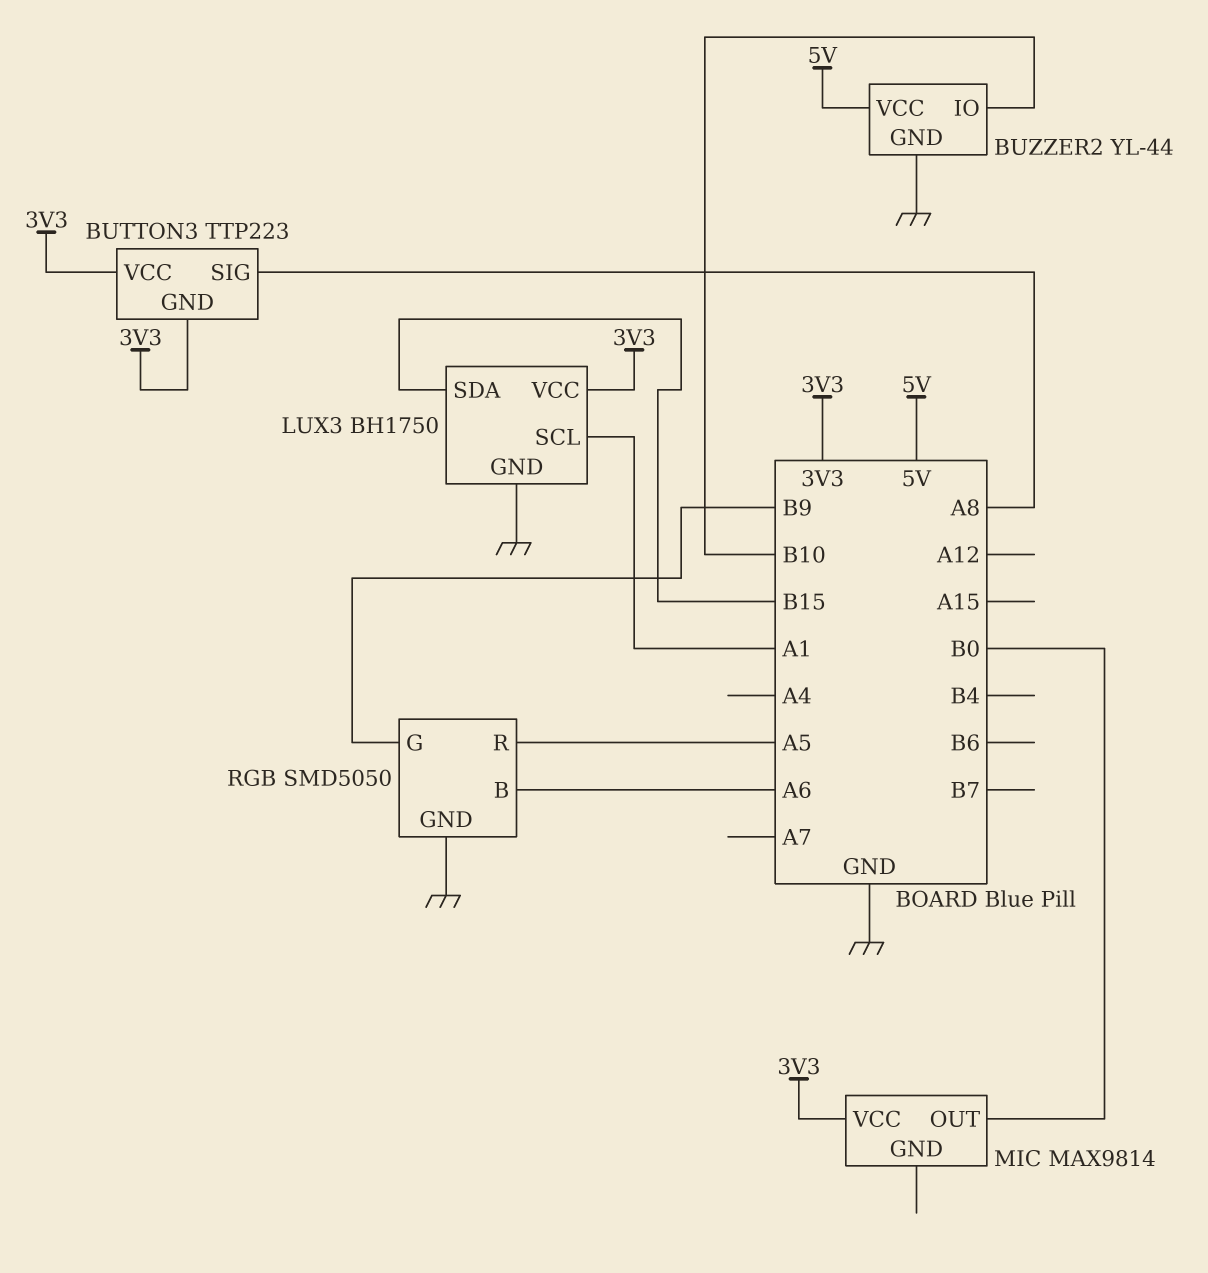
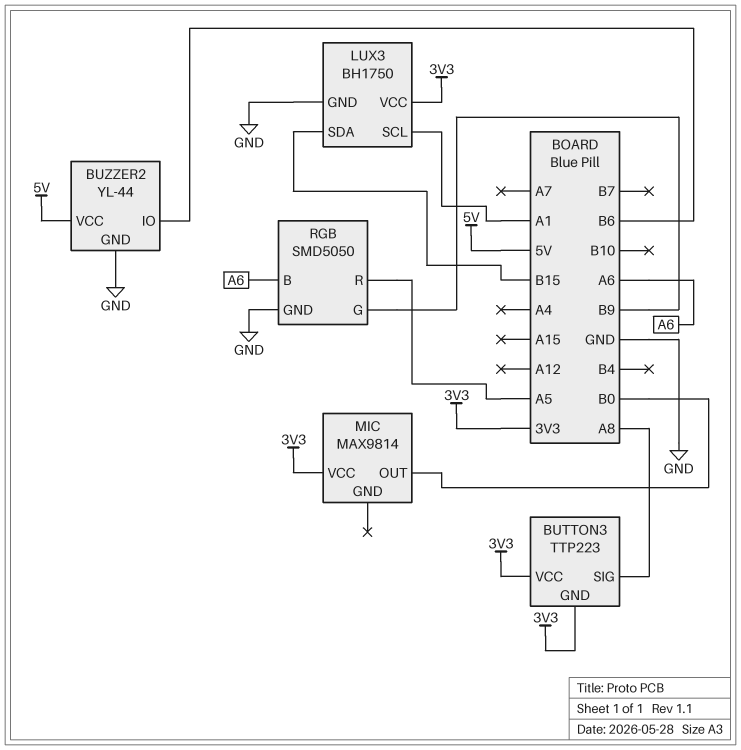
BUZZER2 pin IO: B10 -> B6

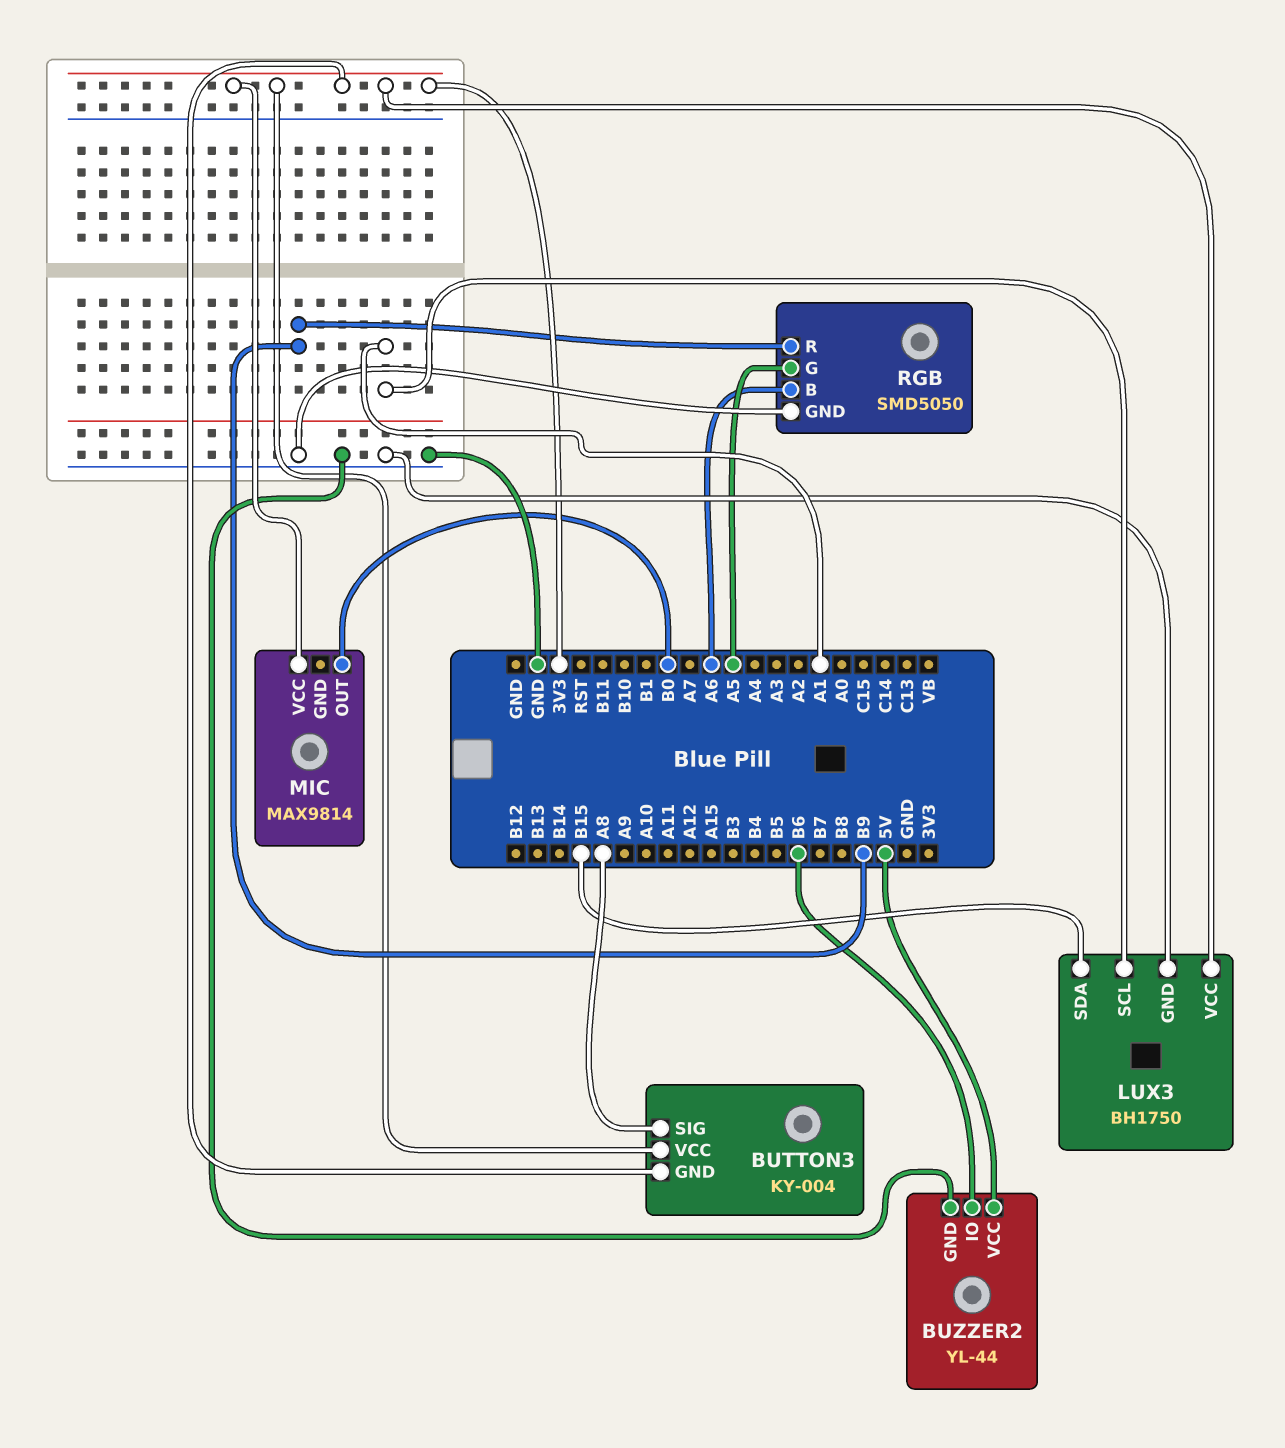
BUTTON3: TTP223 -> KY-004
RGB pin G: B9 -> A5
RGB pin R: A5 -> B9

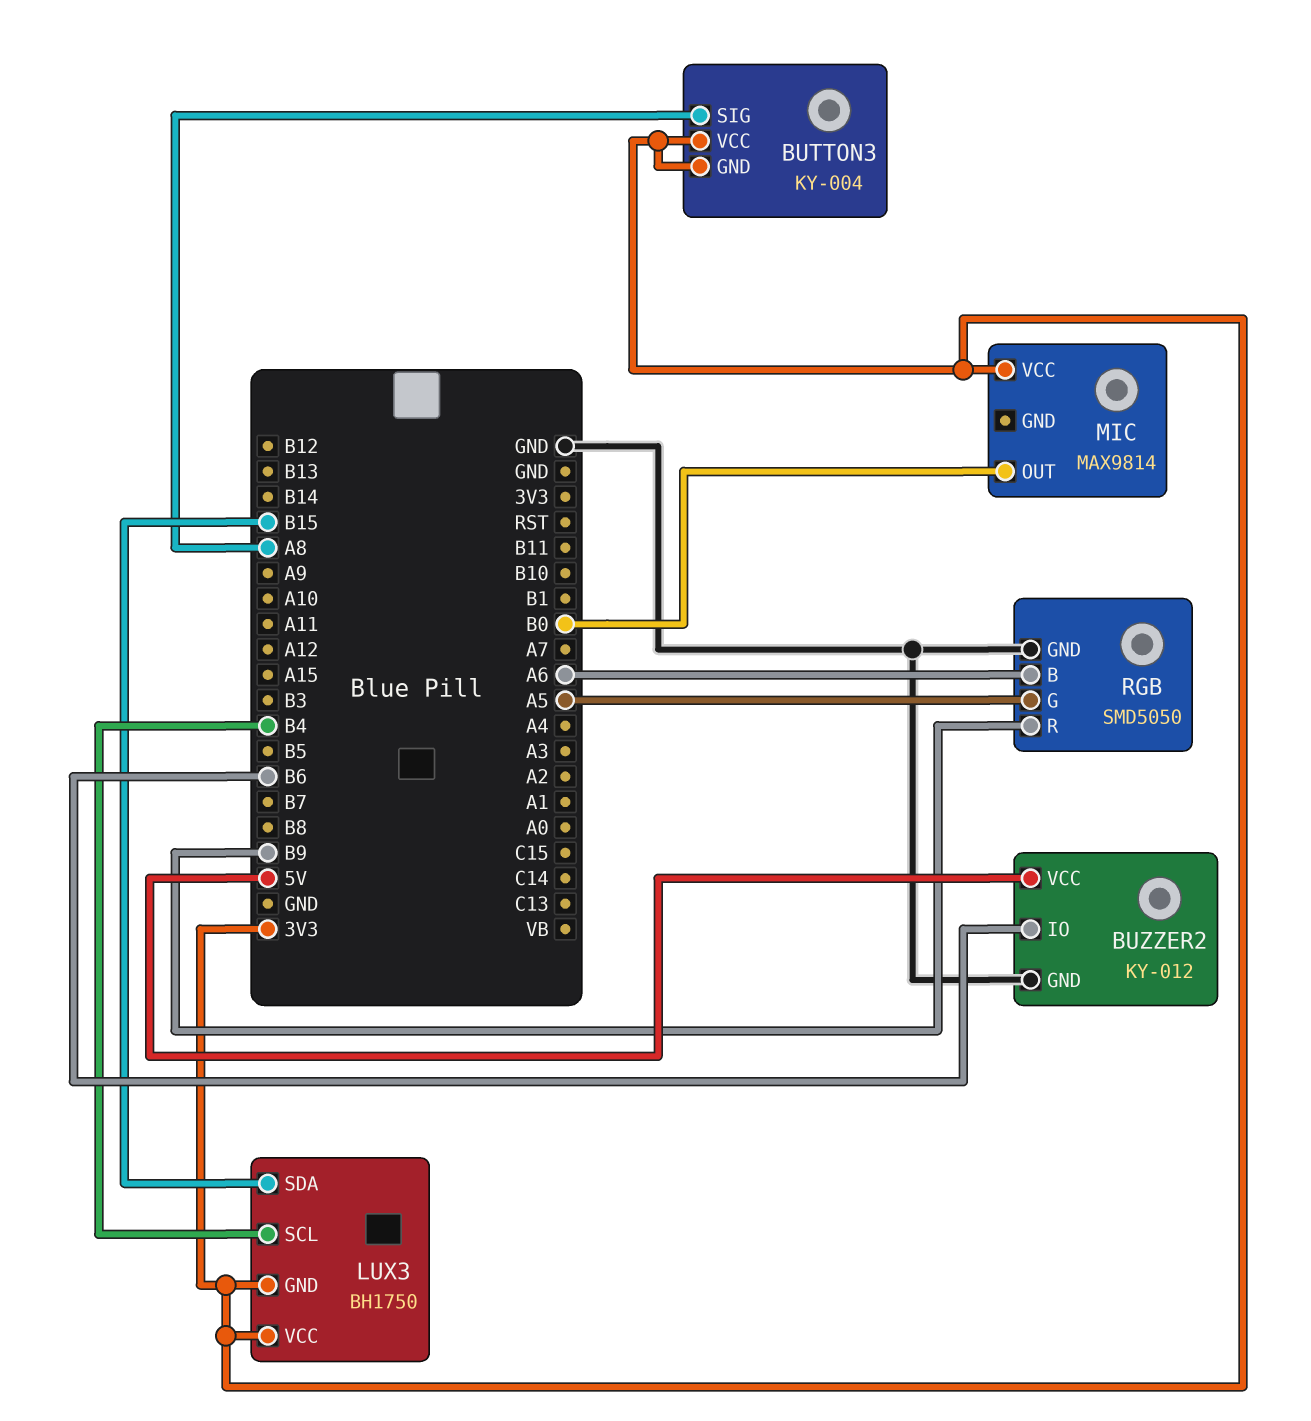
BUZZER2: YL-44 -> KY-012
LUX3 pin GND: GND -> 3V3
LUX3 pin SCL: A1 -> B4

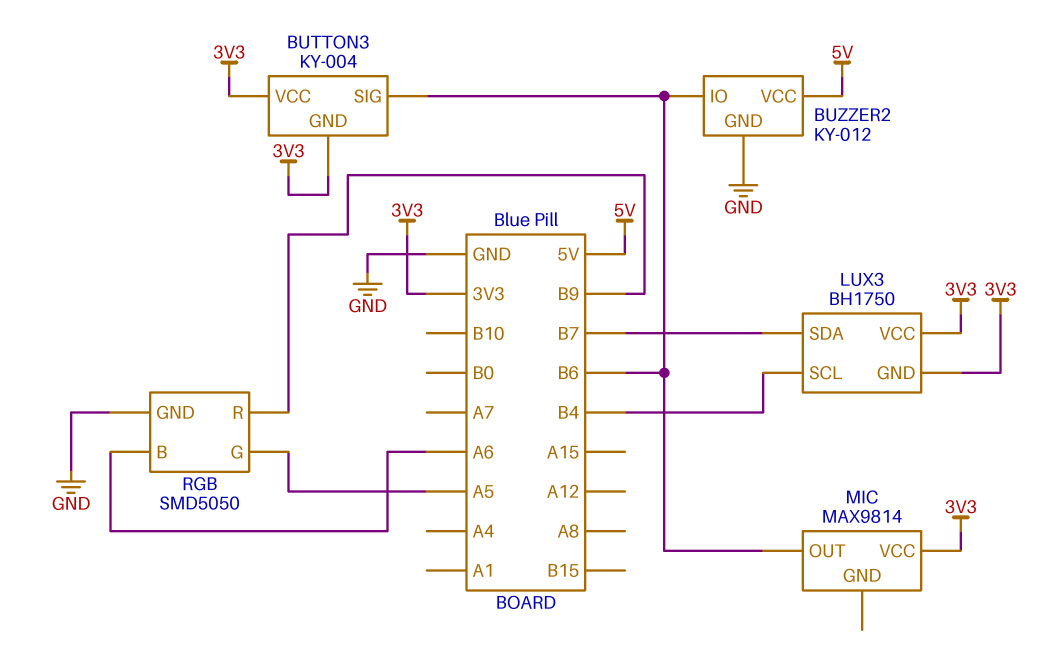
BUTTON3 pin SIG: A8 -> B6
LUX3 pin SDA: B15 -> B7
MIC pin OUT: B0 -> B6

